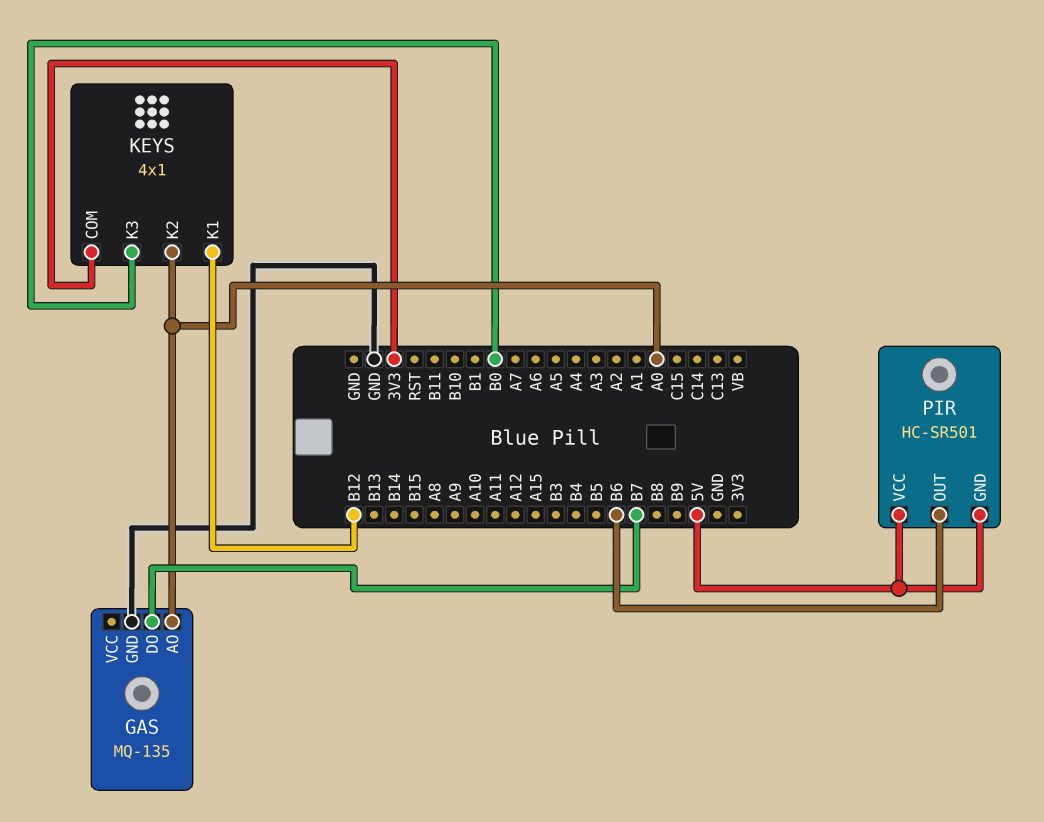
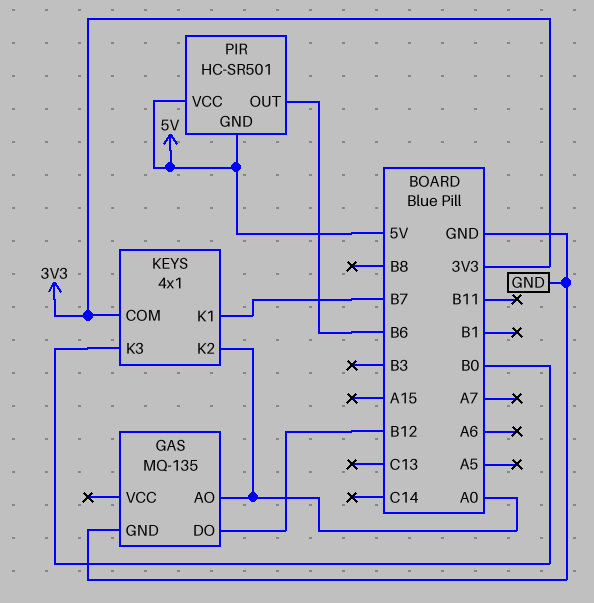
GAS pin DO: B7 -> B12
KEYS pin K1: B12 -> B7

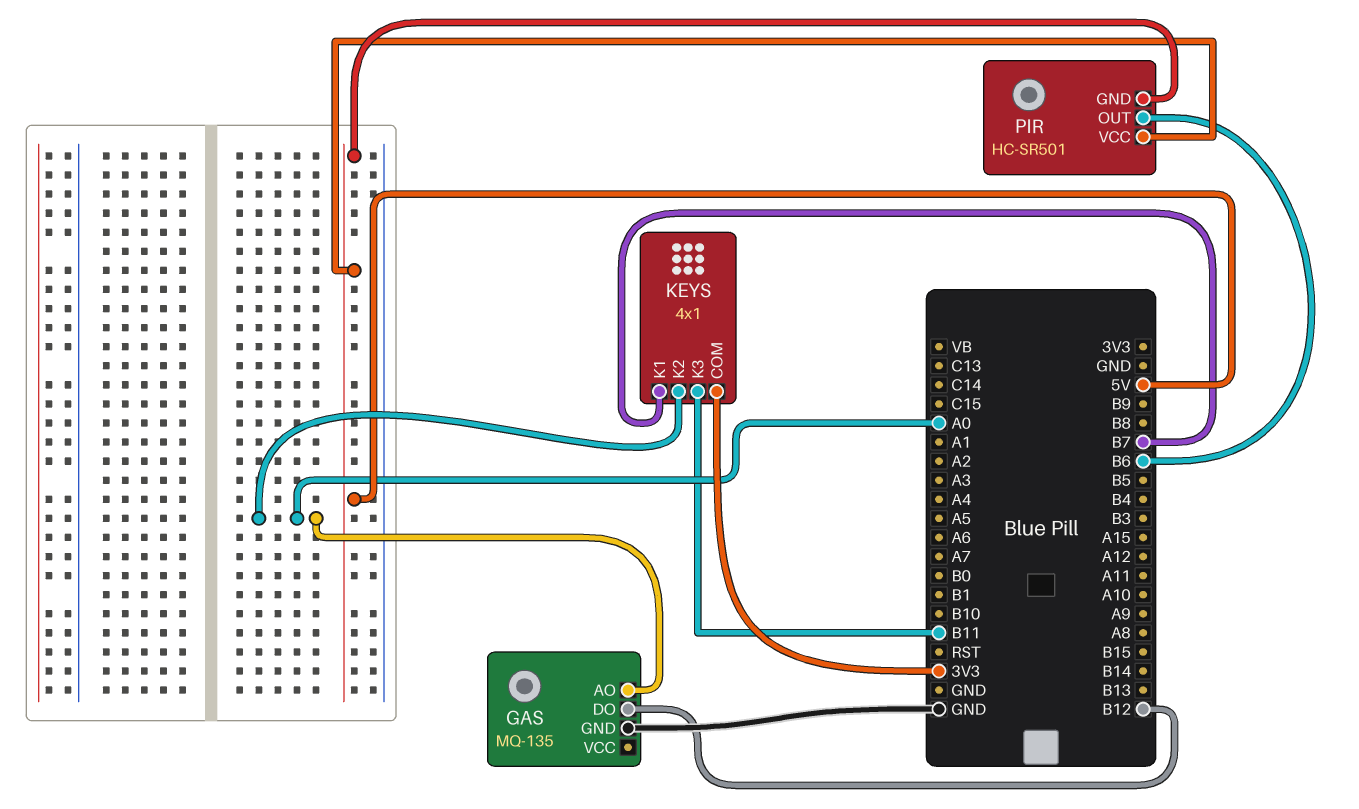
KEYS pin K3: B0 -> B11

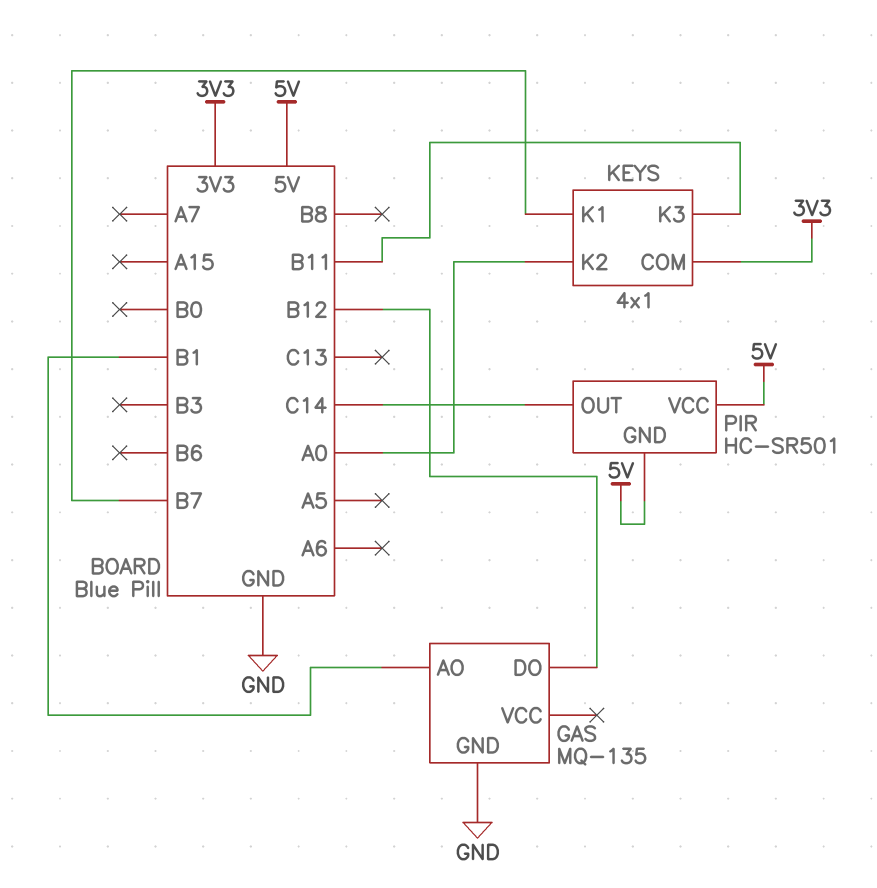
GAS pin AO: A0 -> B1
PIR pin OUT: B6 -> C14

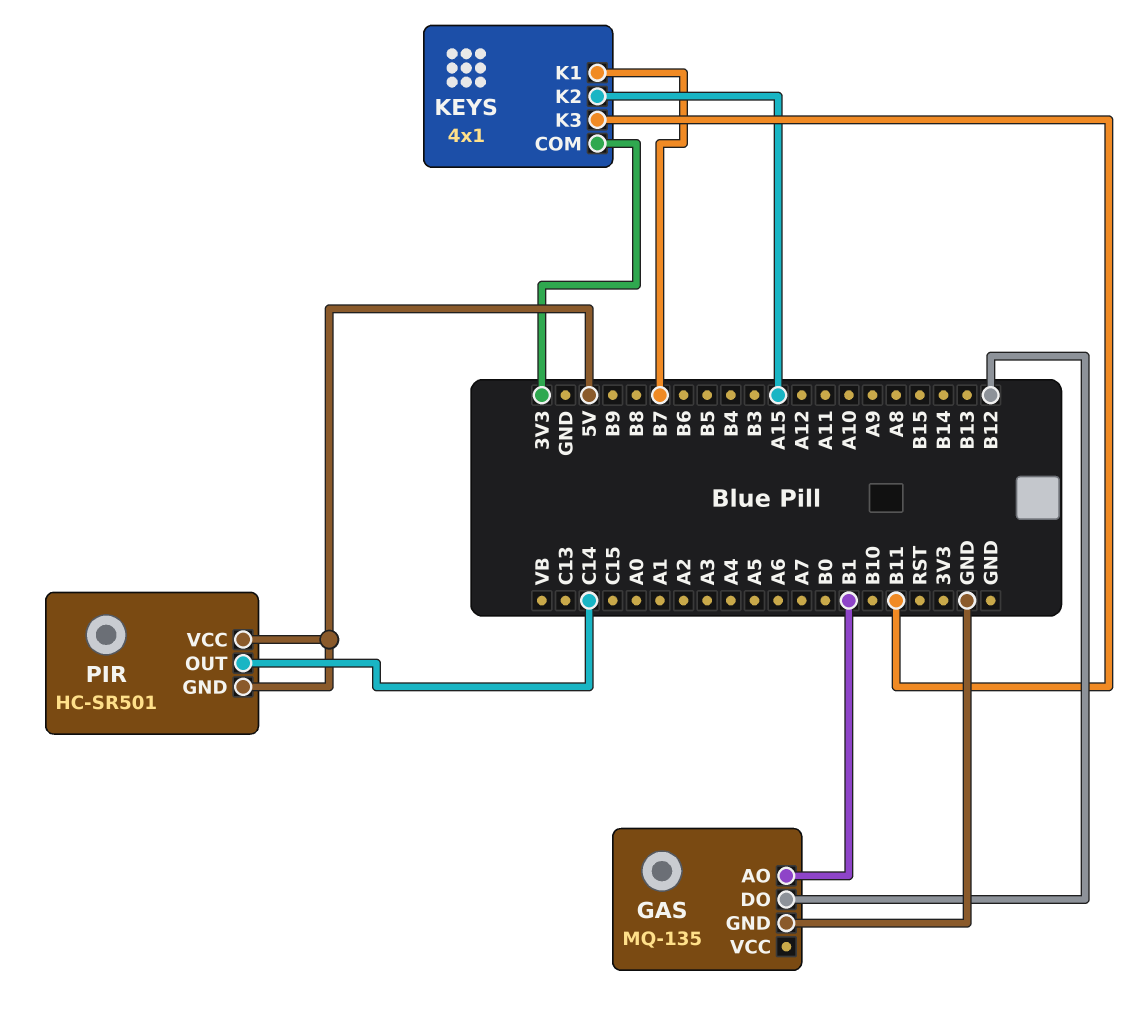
KEYS pin K2: A0 -> A15

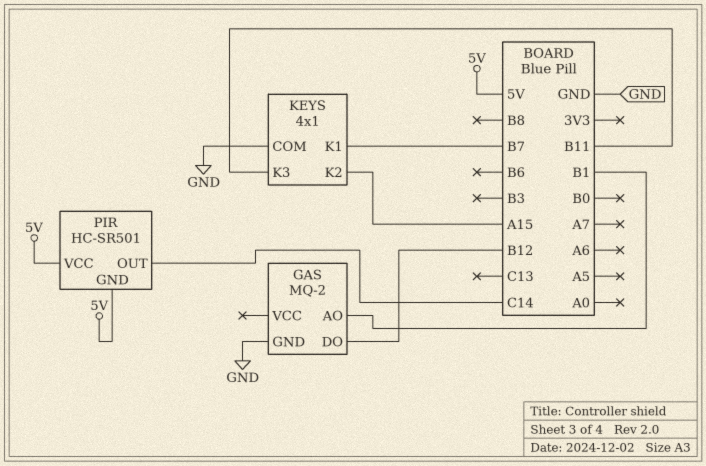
GAS: MQ-135 -> MQ-2
KEYS pin COM: 3V3 -> GND

